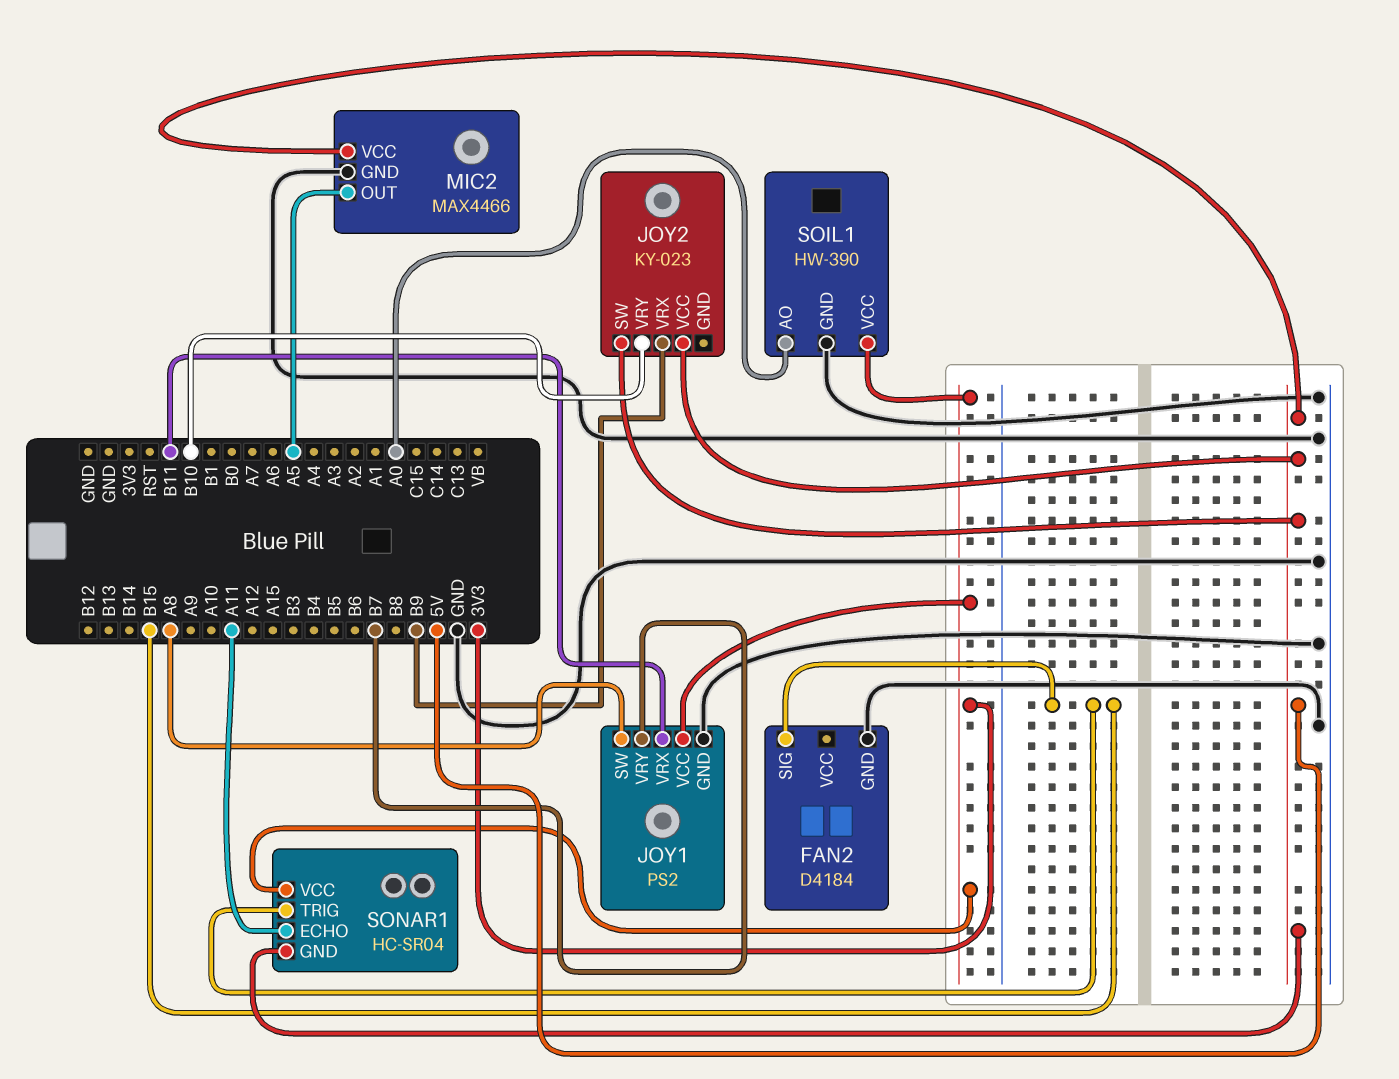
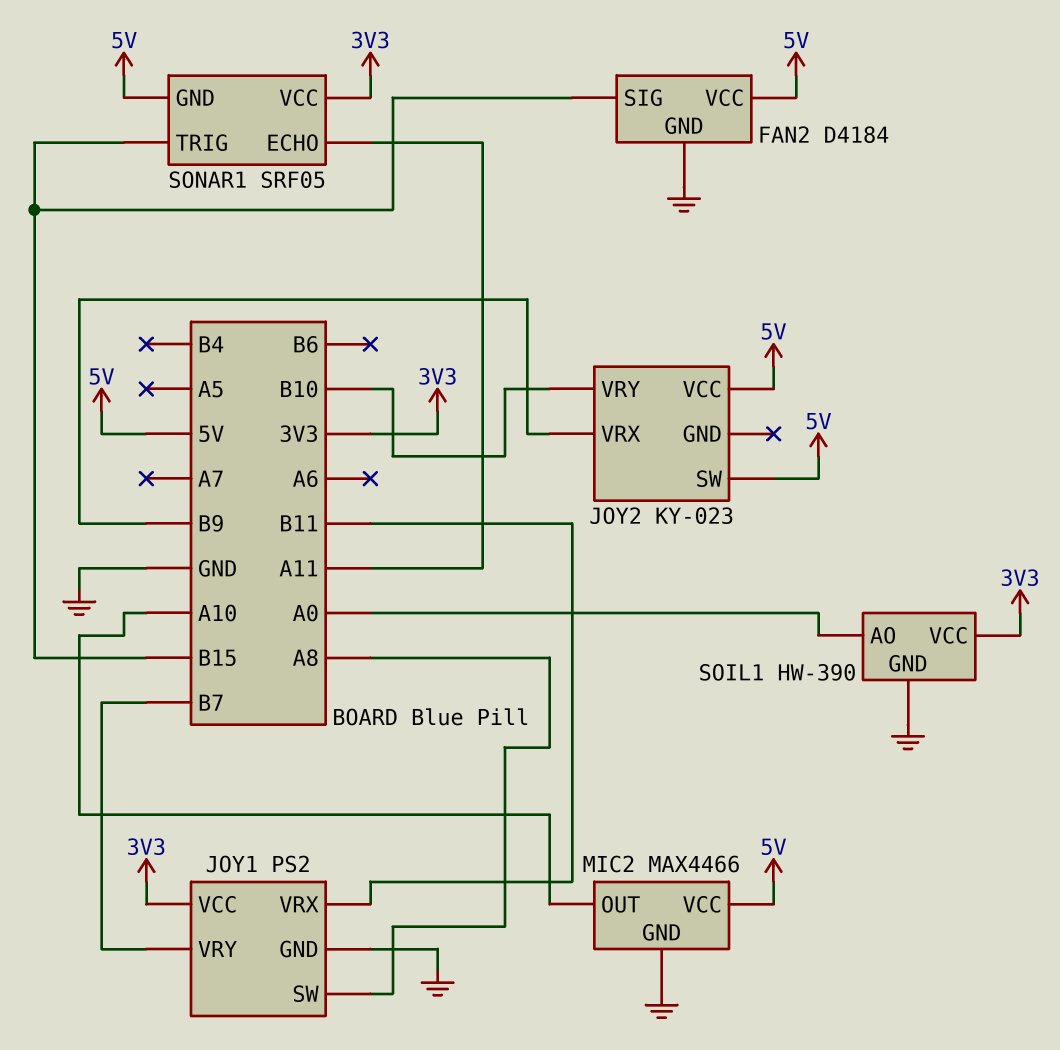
FAN2 pin VCC: none -> 5V
MIC2 pin OUT: A5 -> A10
SONAR1: HC-SR04 -> SRF05

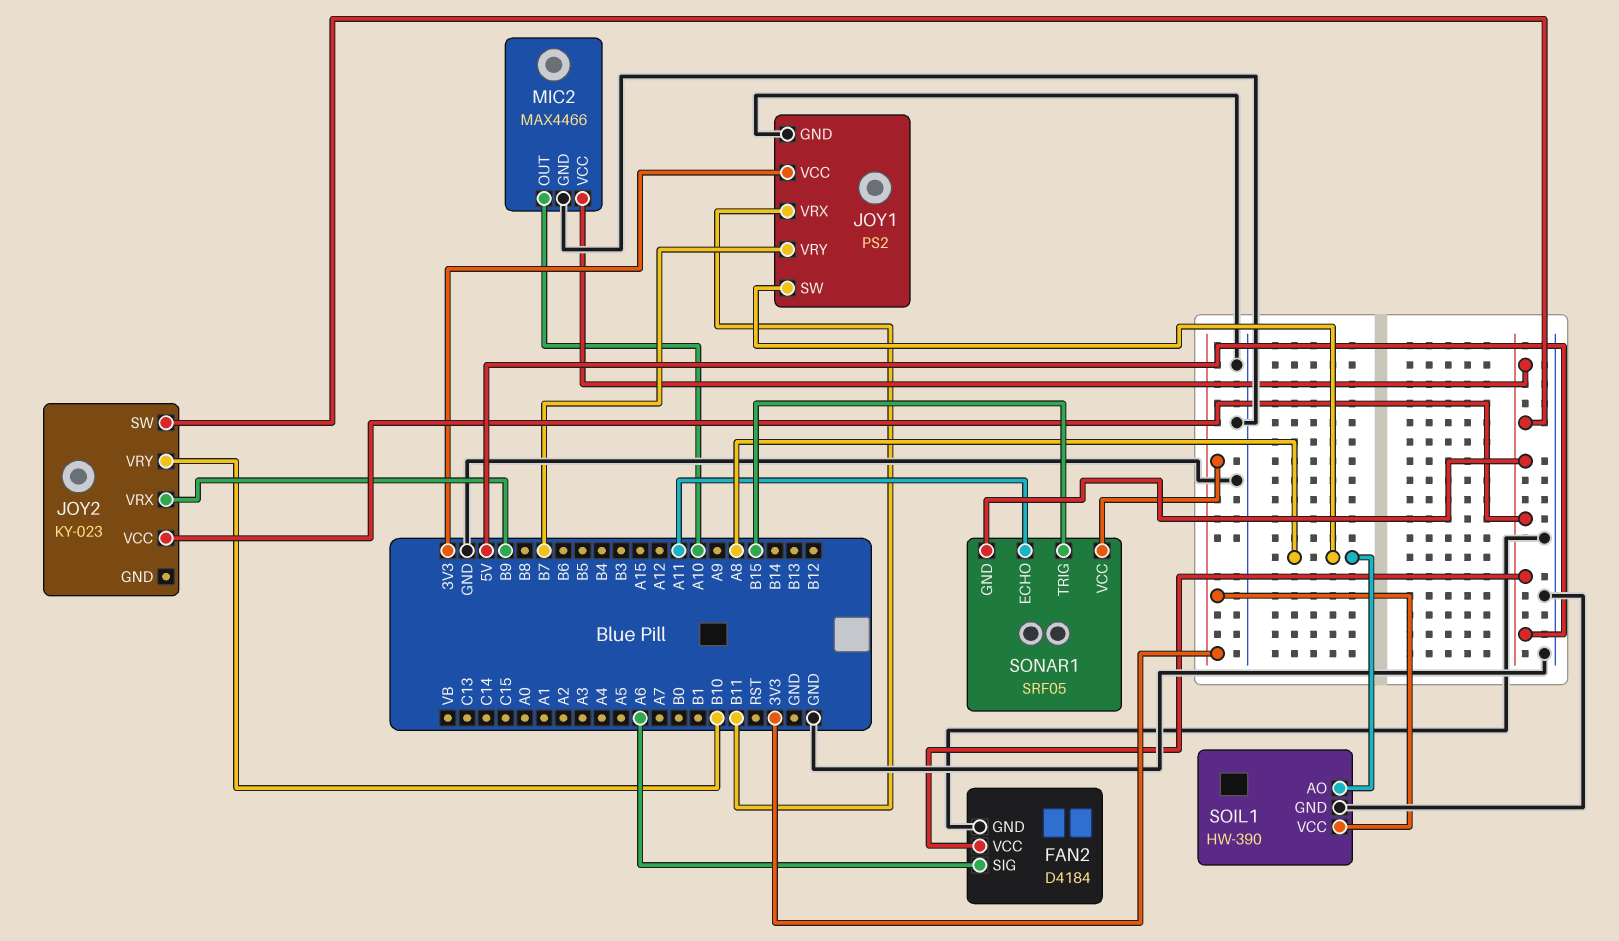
FAN2 pin SIG: B15 -> A6
SOIL1 pin AO: A0 -> A8

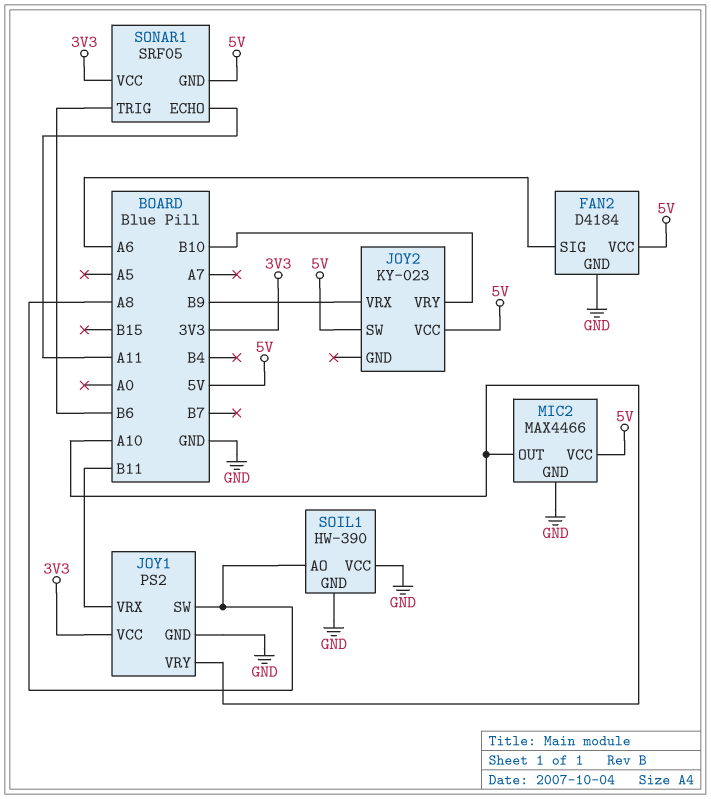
JOY1 pin VRY: B7 -> A10
SOIL1 pin VCC: 3V3 -> GND
SONAR1 pin TRIG: B15 -> B6

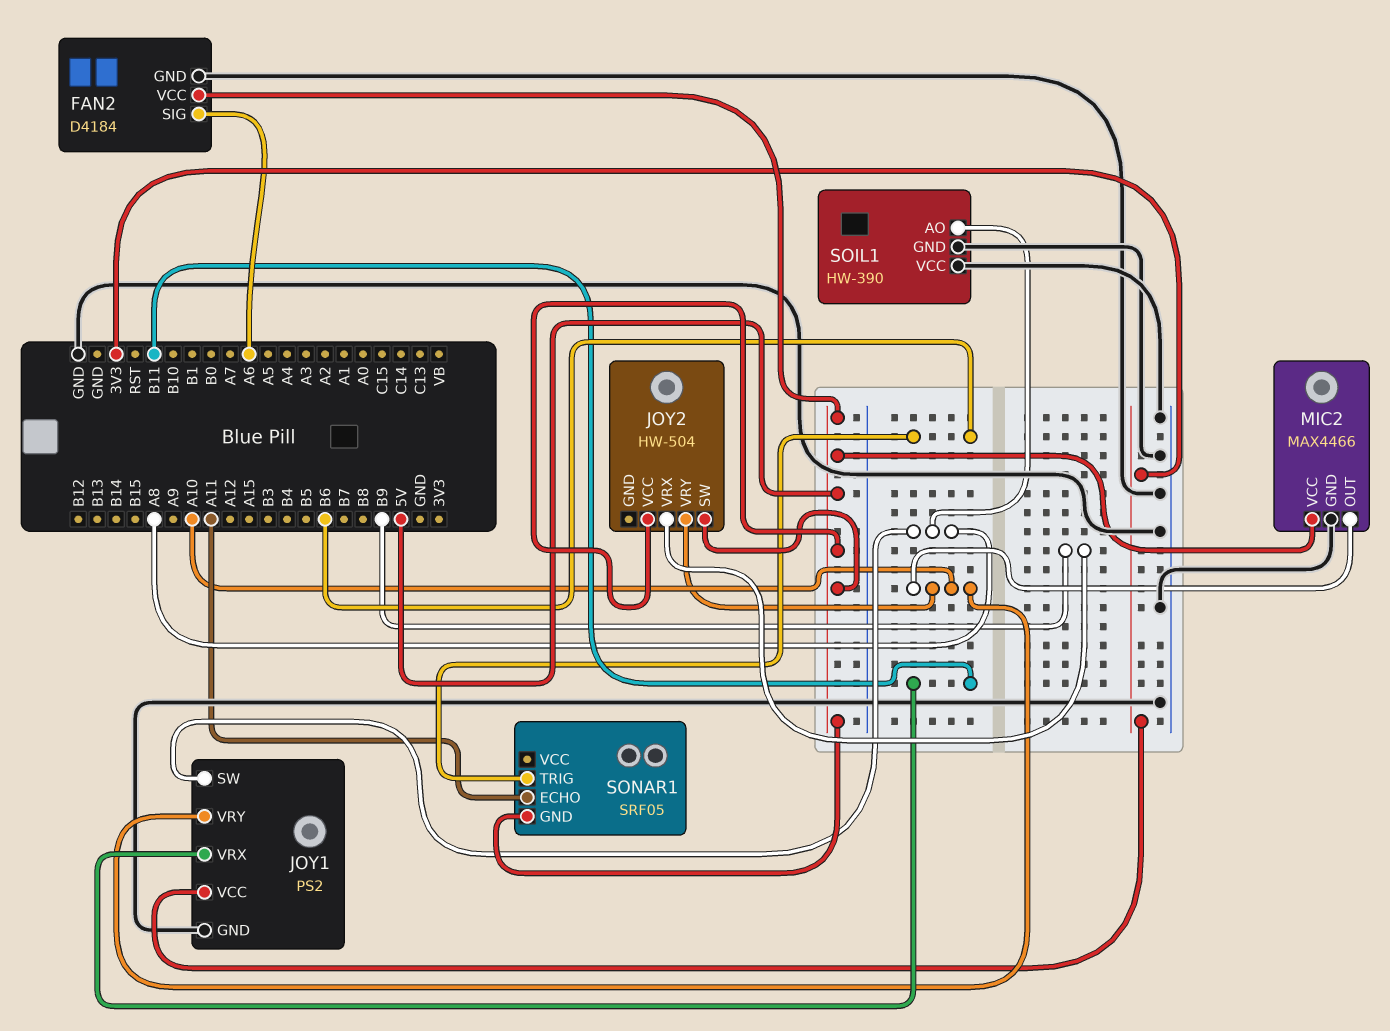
JOY2: KY-023 -> HW-504
JOY2 pin VRY: B10 -> A10
SONAR1 pin VCC: 3V3 -> none

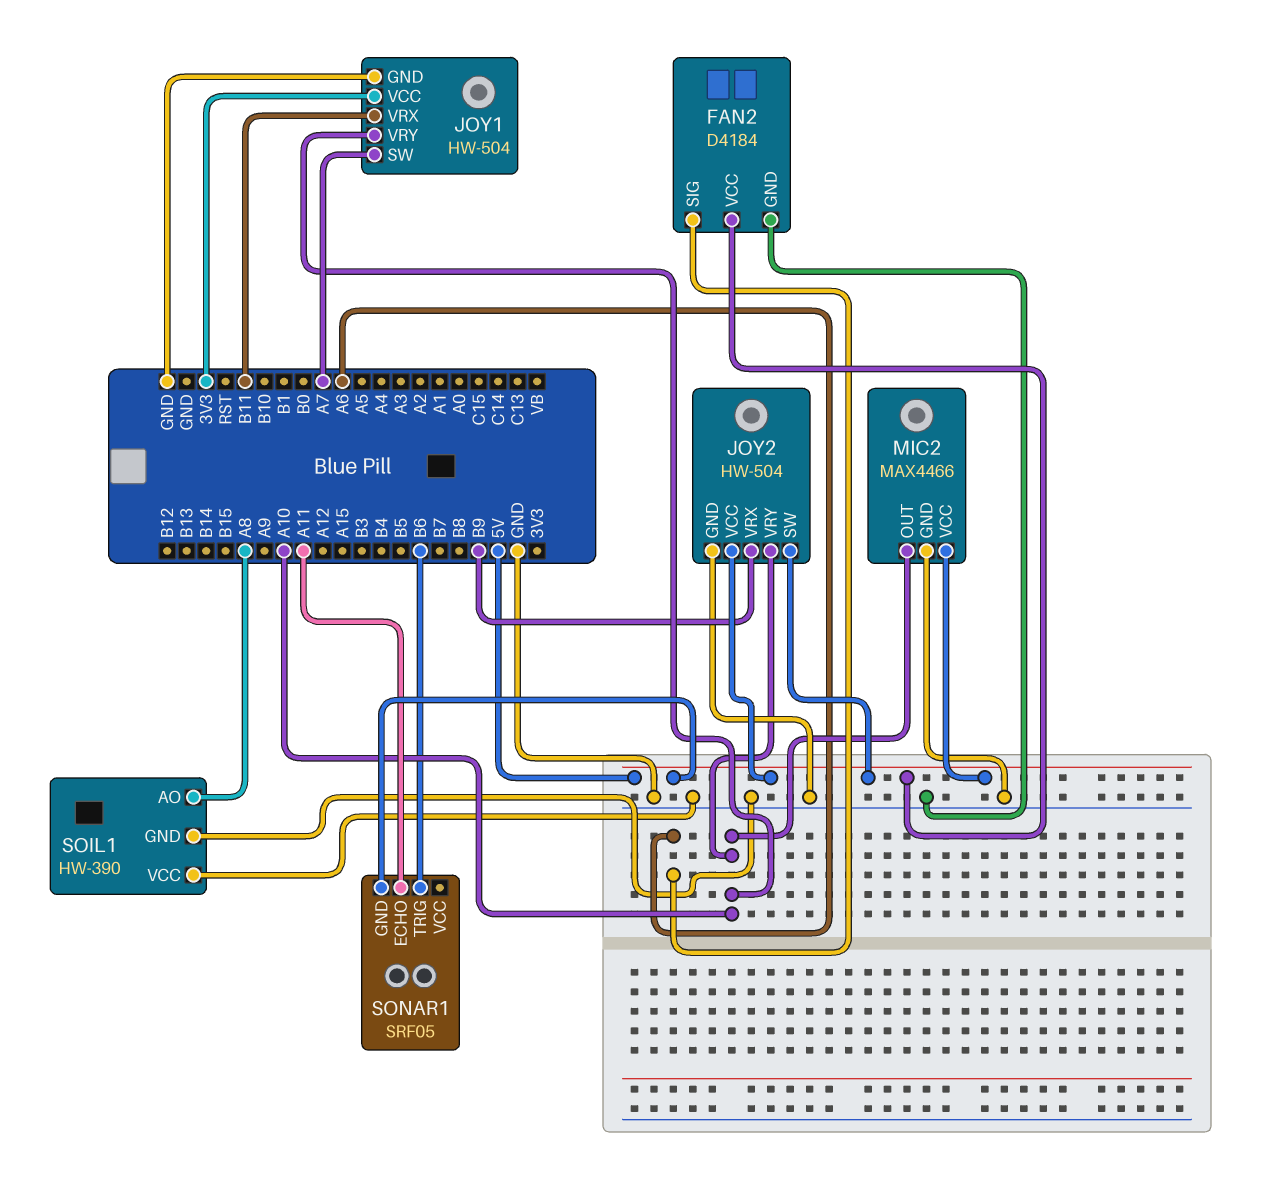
JOY1: PS2 -> HW-504
JOY1 pin SW: A8 -> A7
JOY2 pin GND: none -> GND

